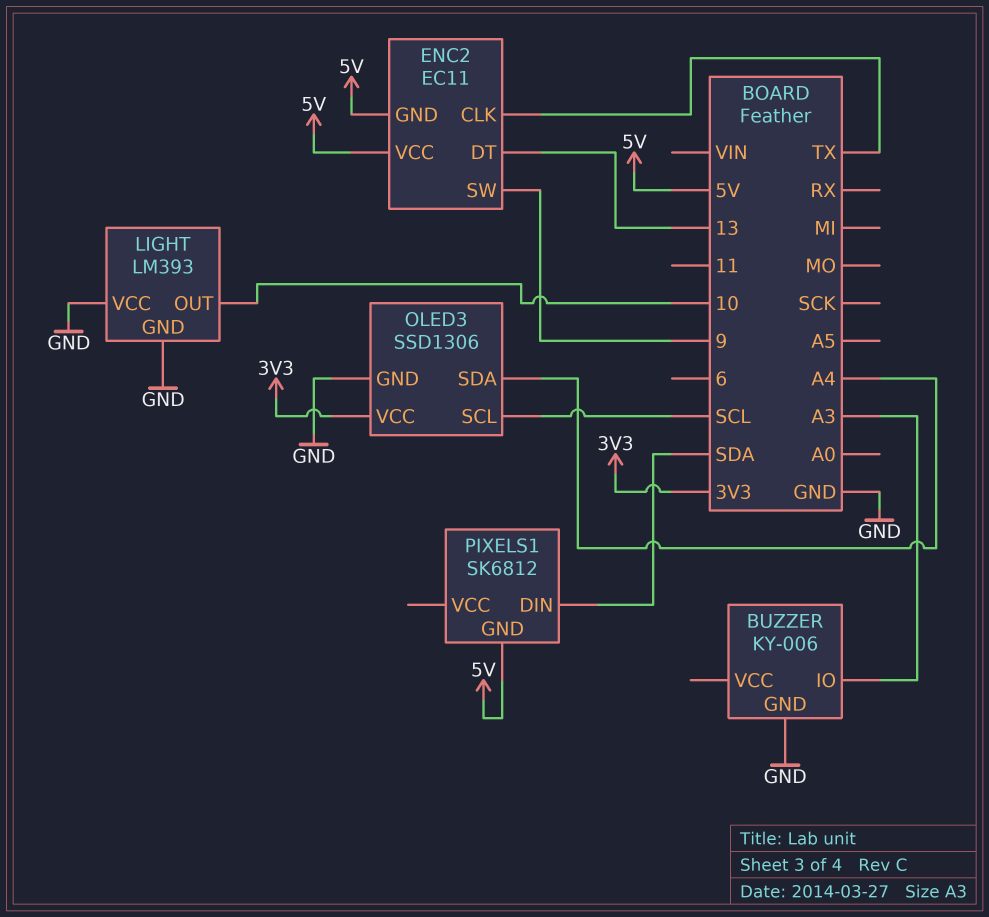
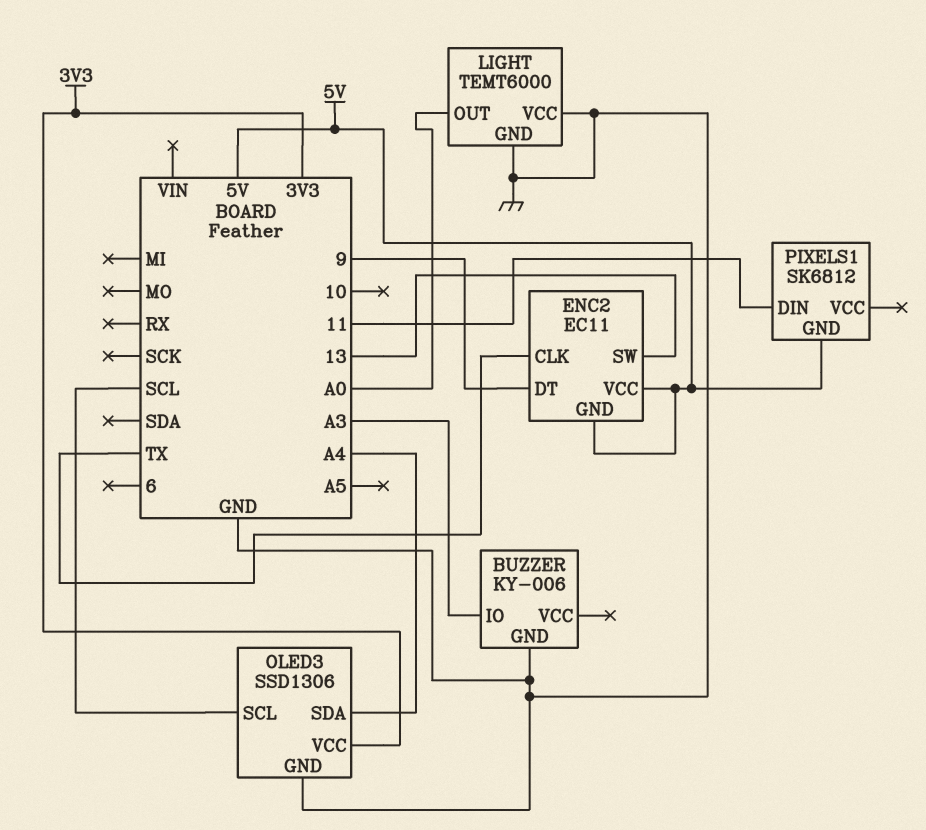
ENC2 pin DT: 13 -> 9
ENC2 pin SW: 9 -> 13
LIGHT: LM393 -> TEMT6000
LIGHT pin OUT: 10 -> A0
PIXELS1 pin DIN: SDA -> 11

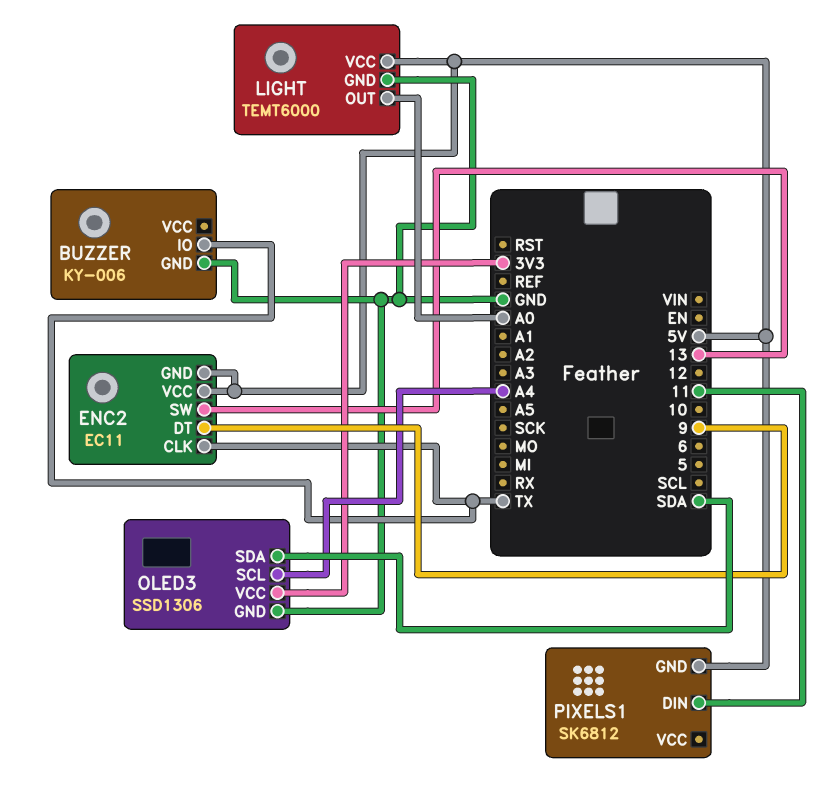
BUZZER pin IO: A3 -> TX
LIGHT pin VCC: GND -> 5V
OLED3 pin SCL: SCL -> A4
OLED3 pin SDA: A4 -> SDA

